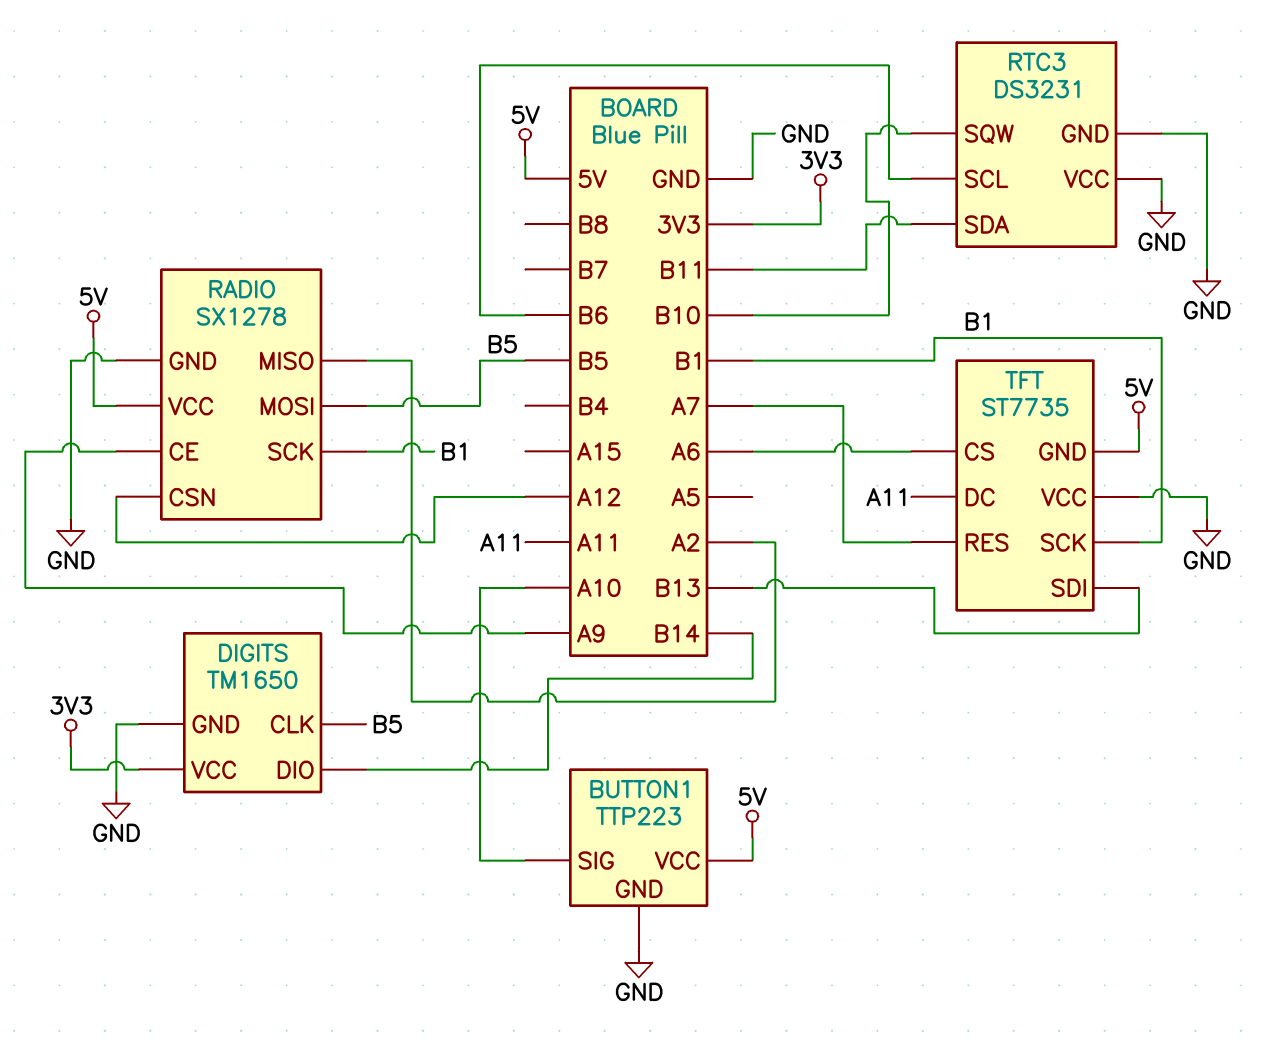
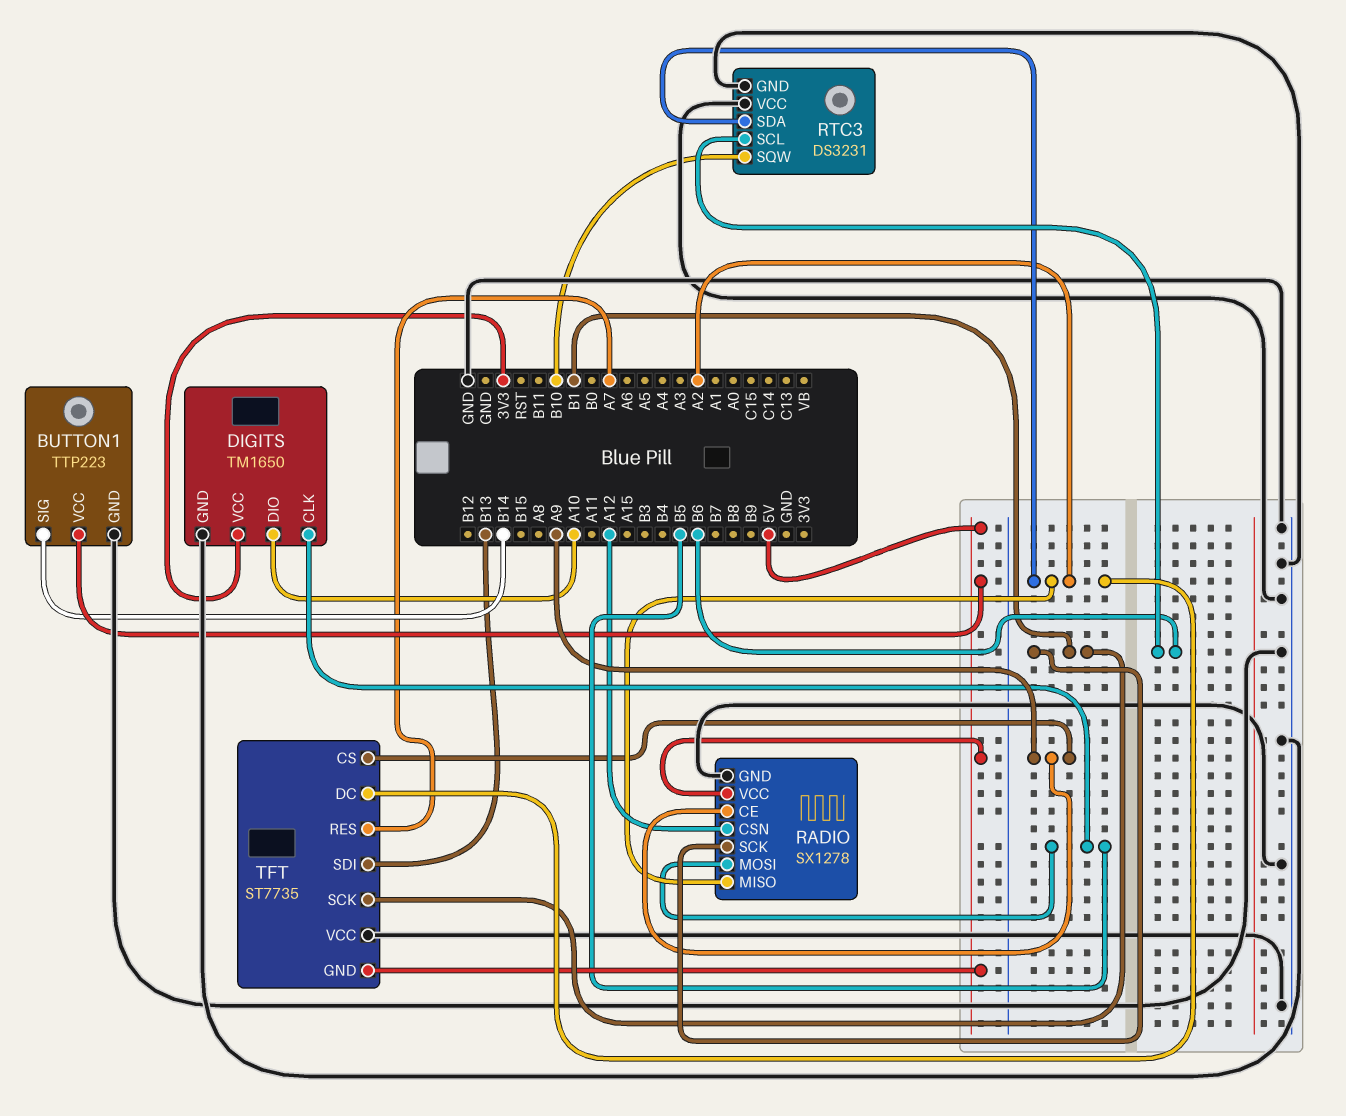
BUTTON1 pin SIG: A10 -> B14
DIGITS pin DIO: B14 -> A10
RTC3 pin SDA: B11 -> A2
TFT pin CS: A6 -> A9
TFT pin DC: A11 -> A2

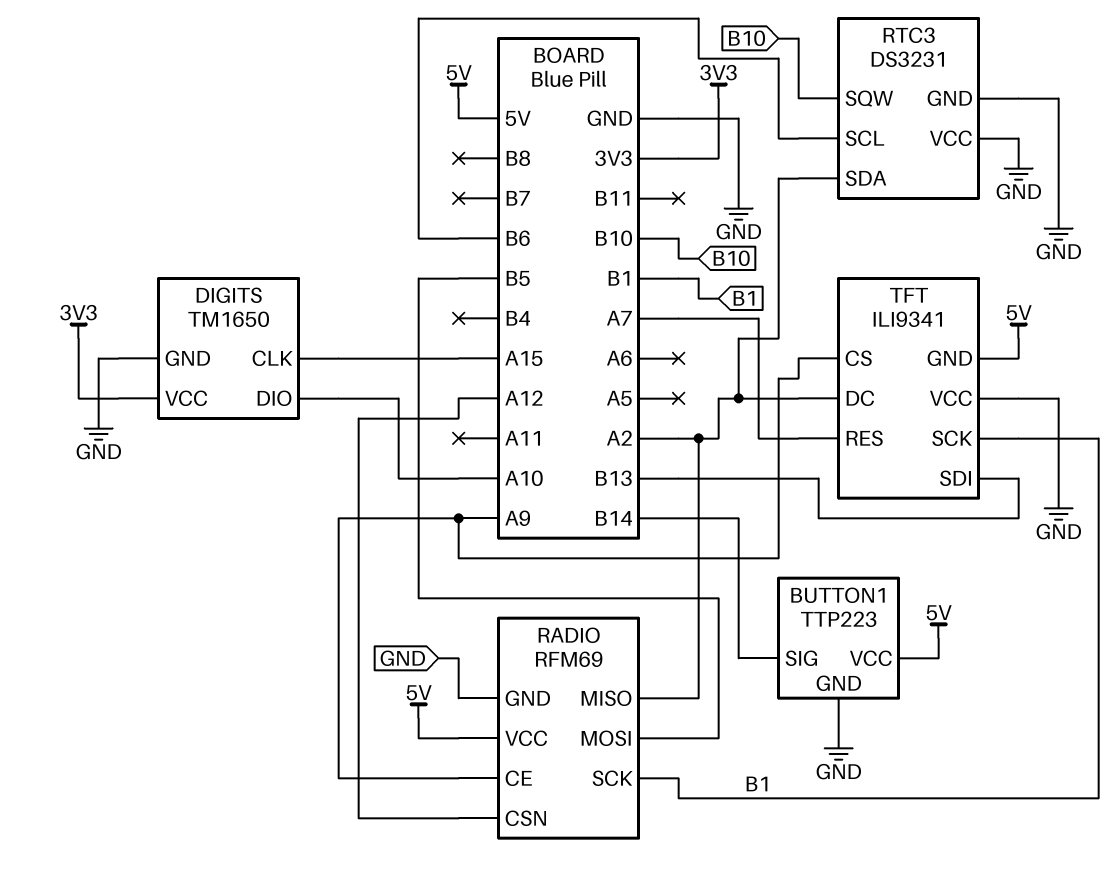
DIGITS pin CLK: B5 -> A15
RADIO: SX1278 -> RFM69
TFT: ST7735 -> ILI9341

